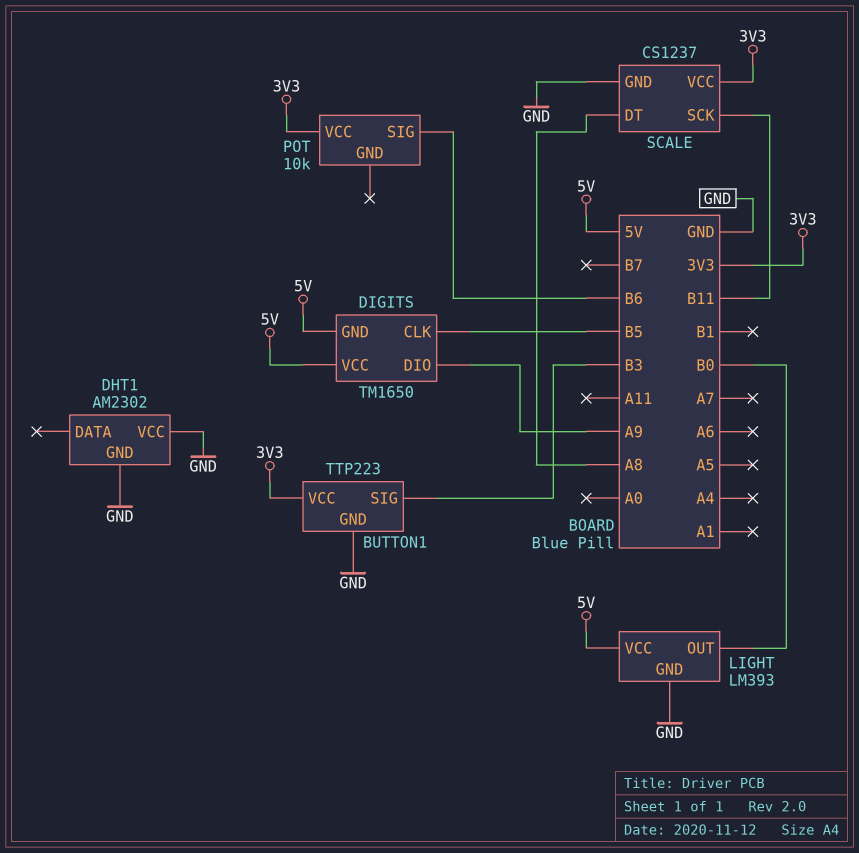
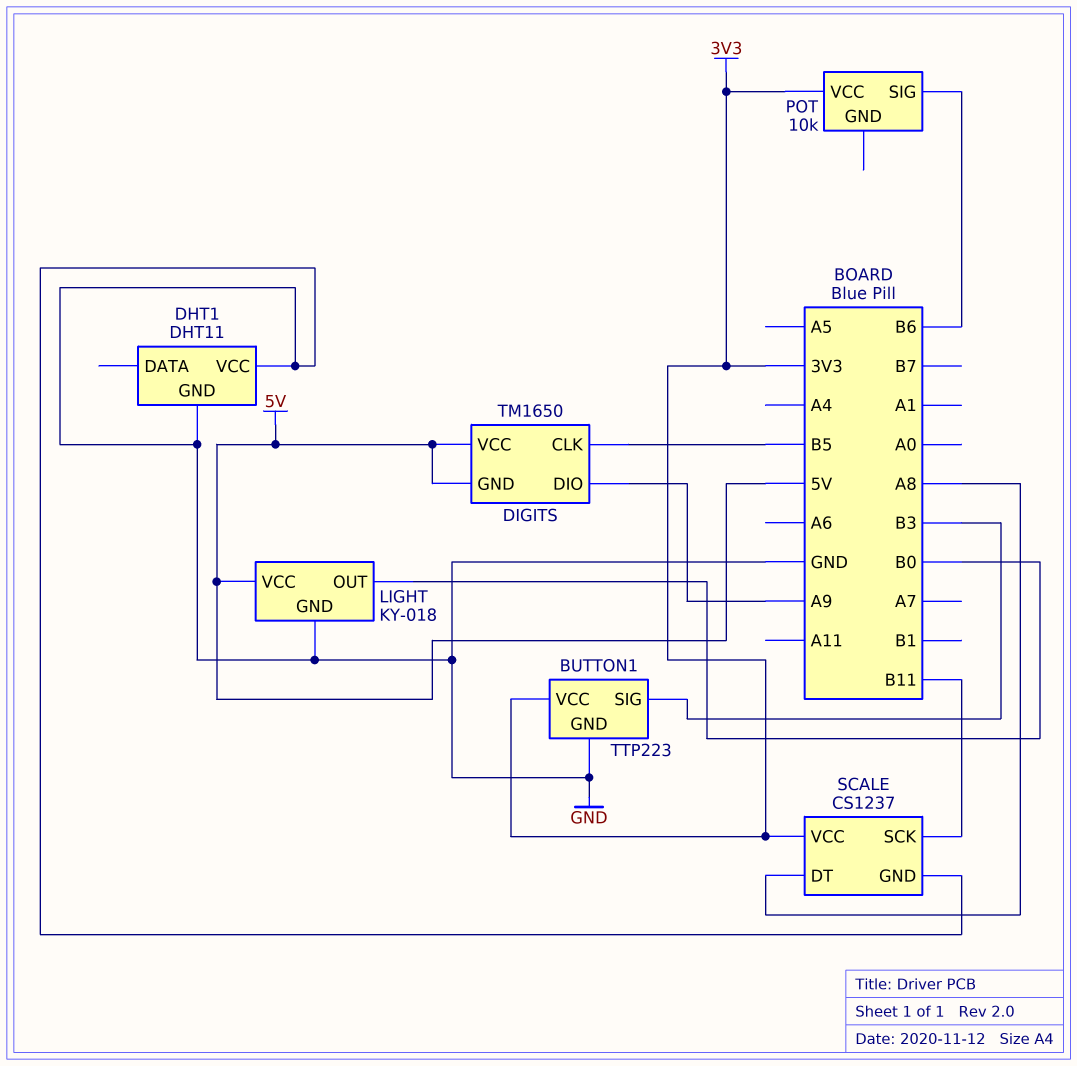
DHT1: AM2302 -> DHT11
LIGHT: LM393 -> KY-018

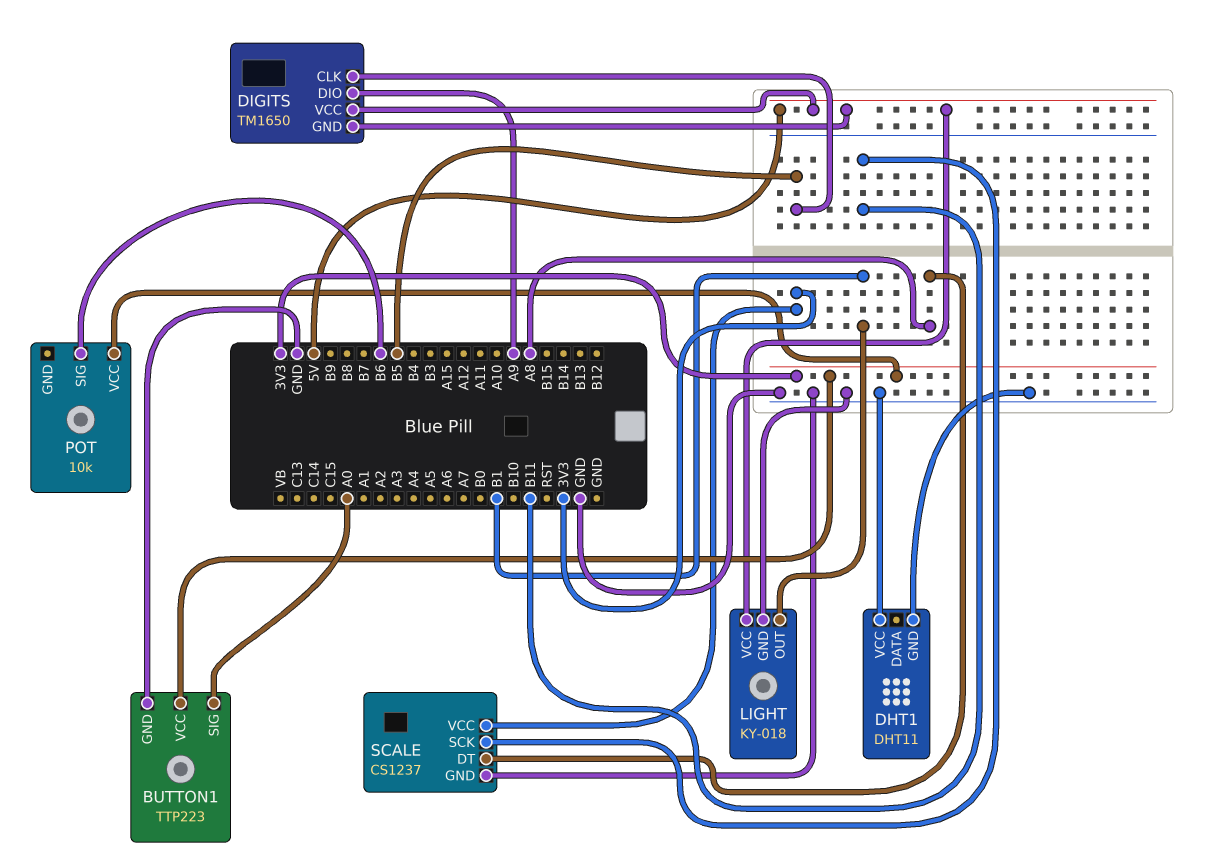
BUTTON1 pin SIG: B3 -> A0
LIGHT pin OUT: B0 -> B1

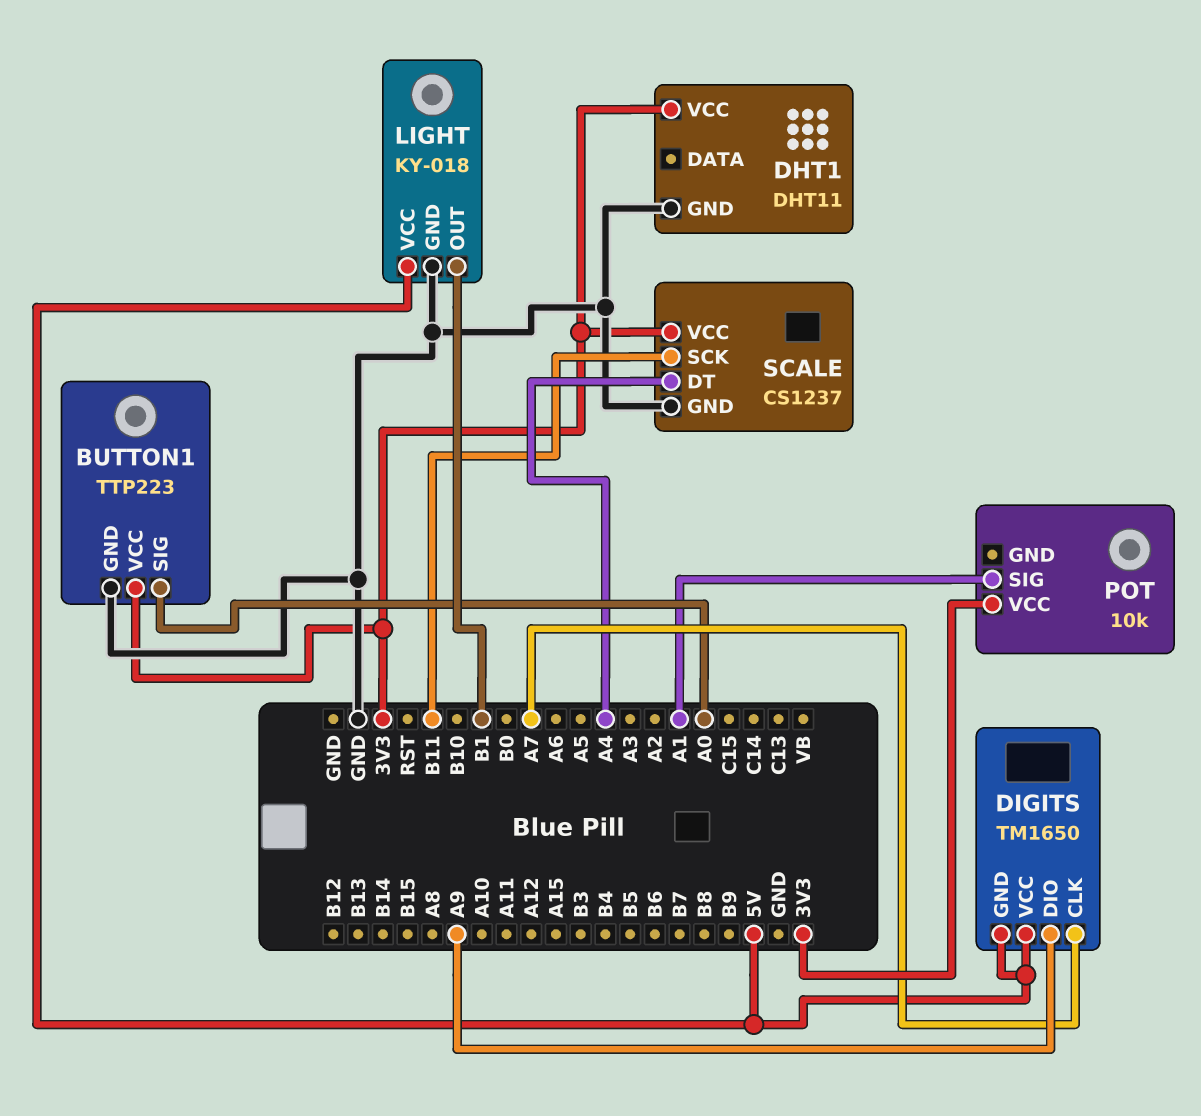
DHT1 pin VCC: GND -> 3V3
DIGITS pin CLK: B5 -> A7
POT pin SIG: B6 -> A1
SCALE pin DT: A8 -> A4

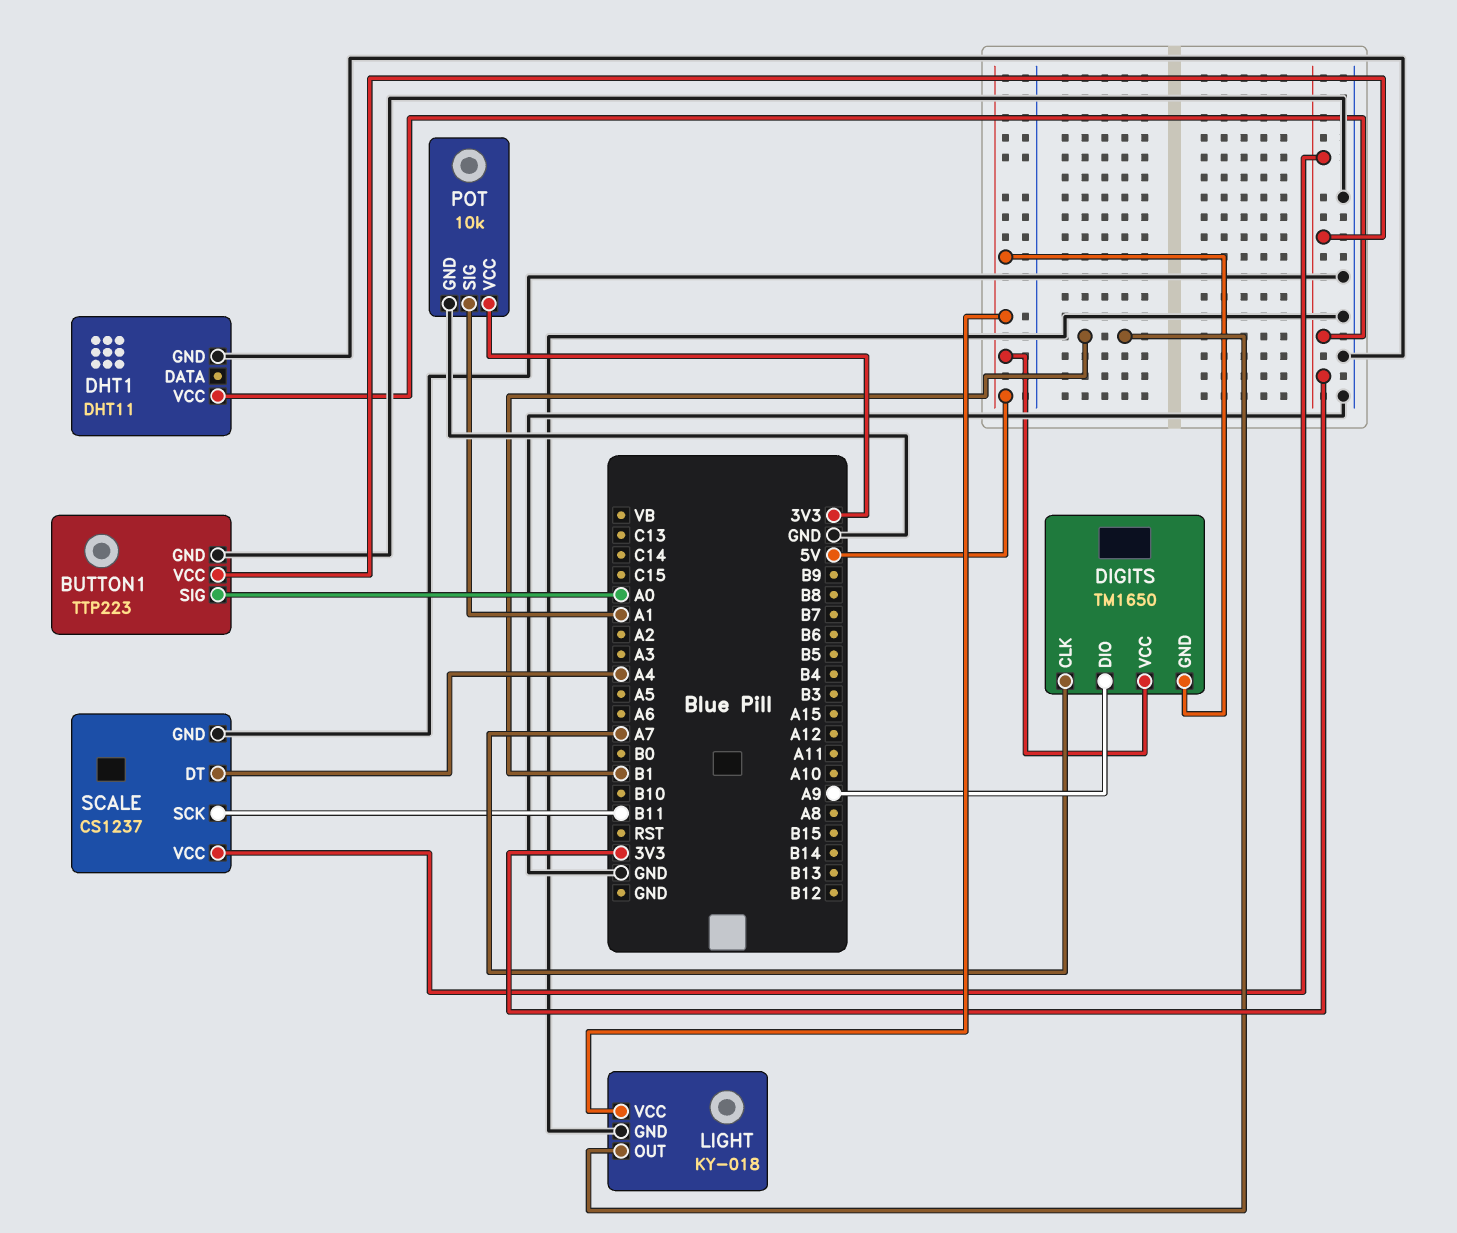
POT pin GND: none -> GND

